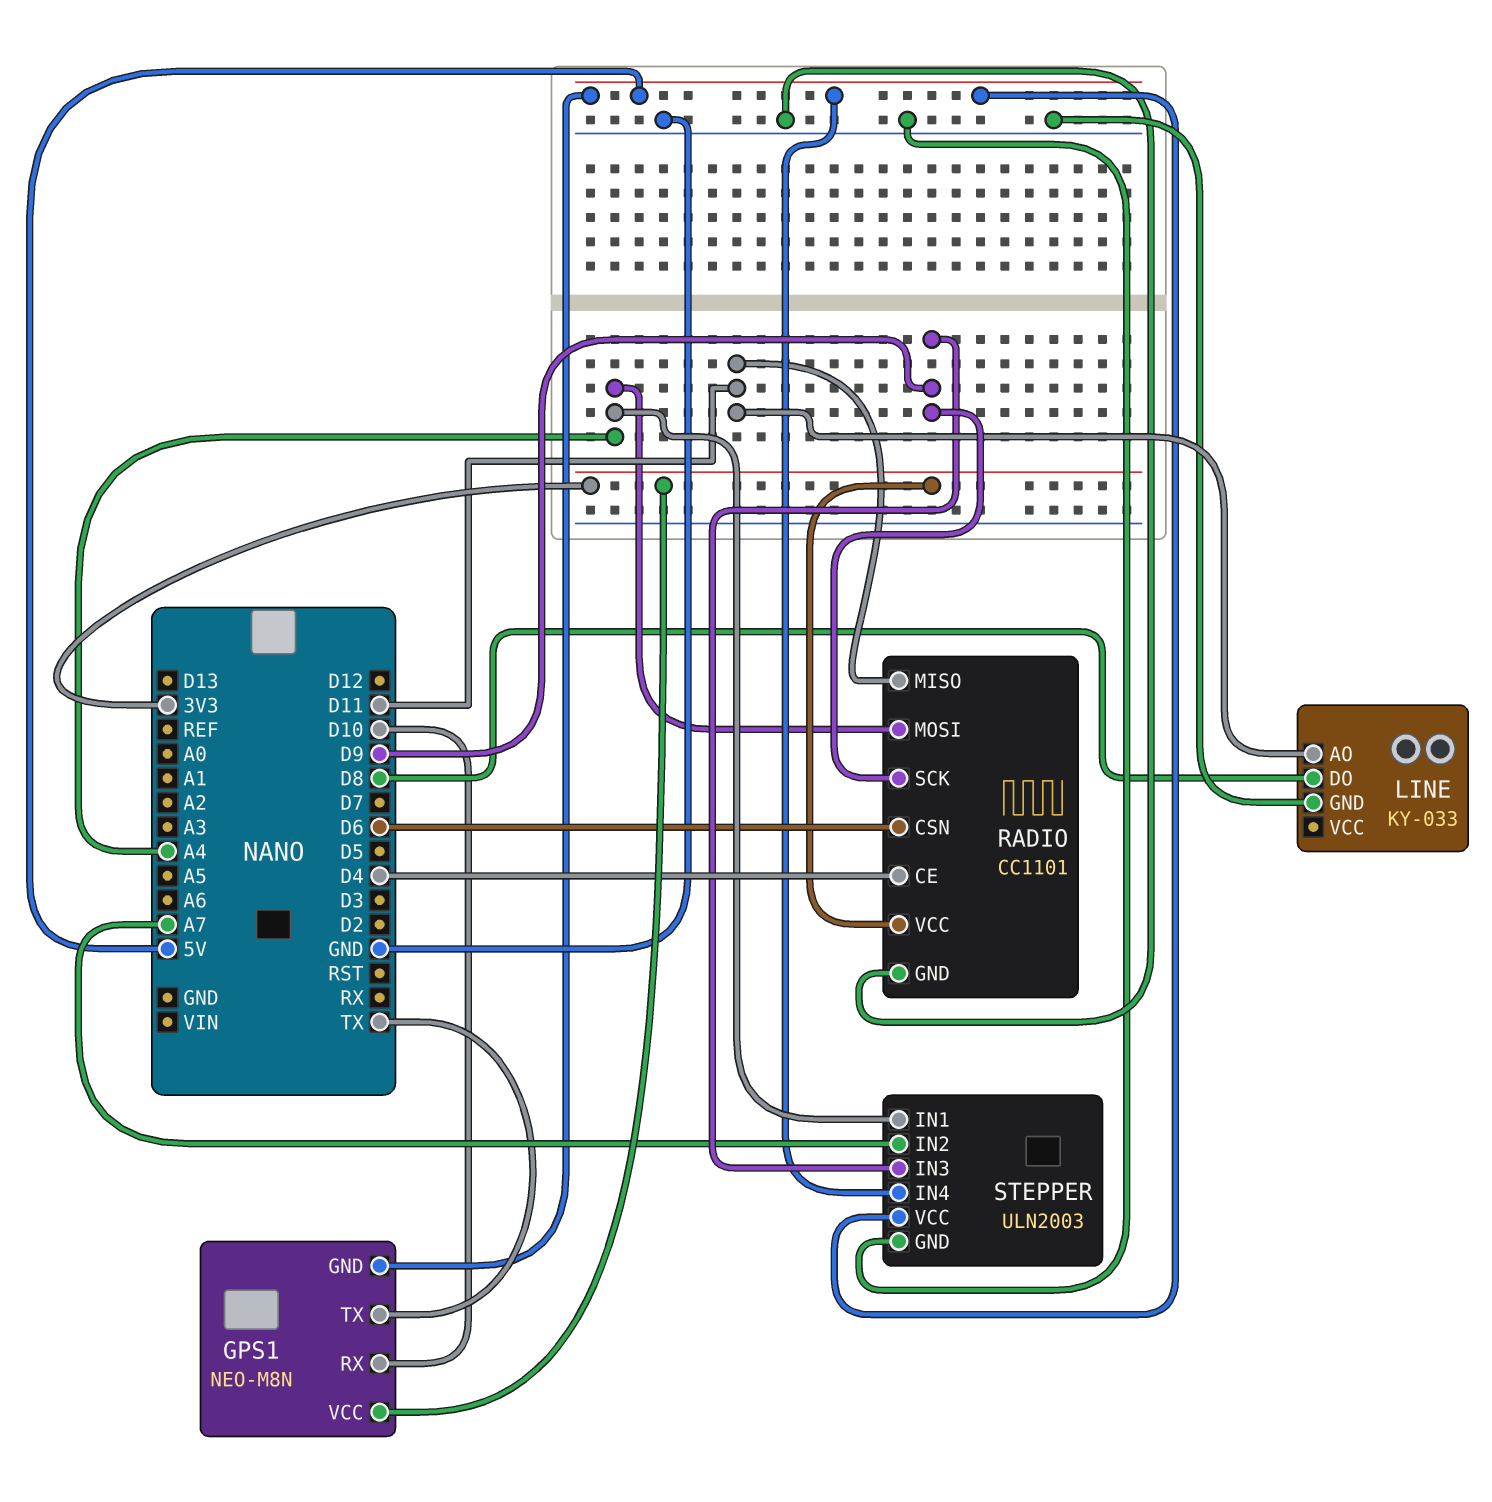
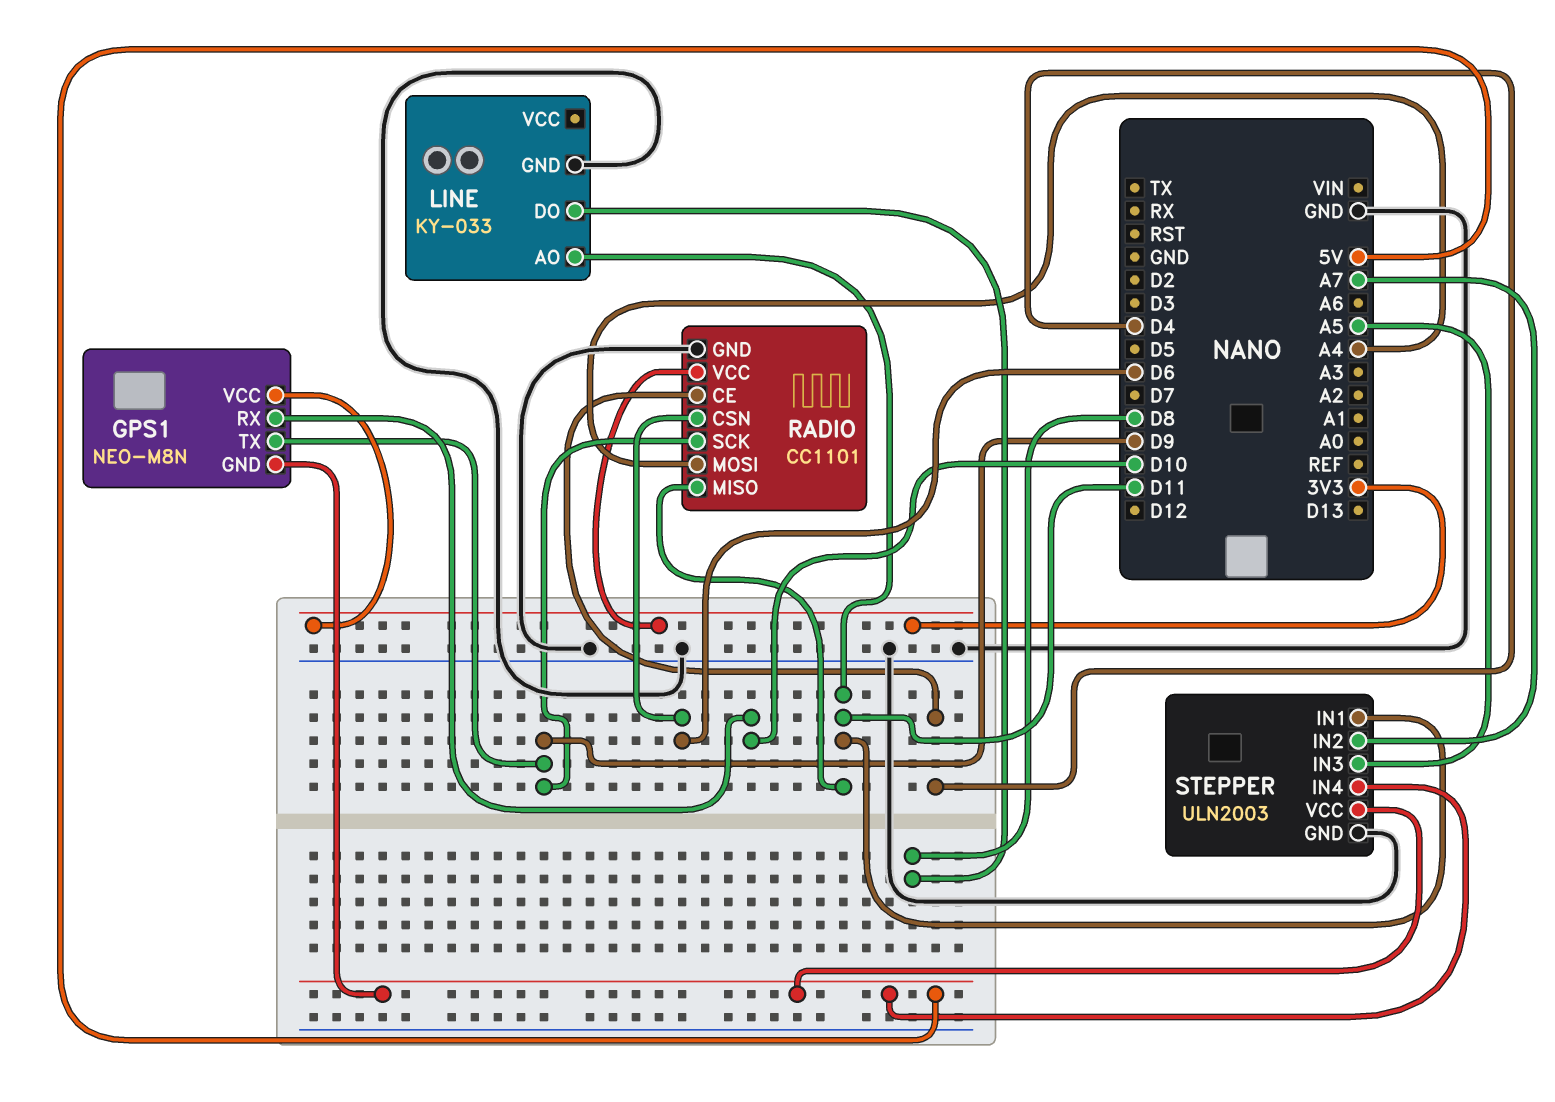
GPS1 pin TX: TX -> D9
STEPPER pin IN1: A4 -> D11
STEPPER pin IN3: D9 -> A5

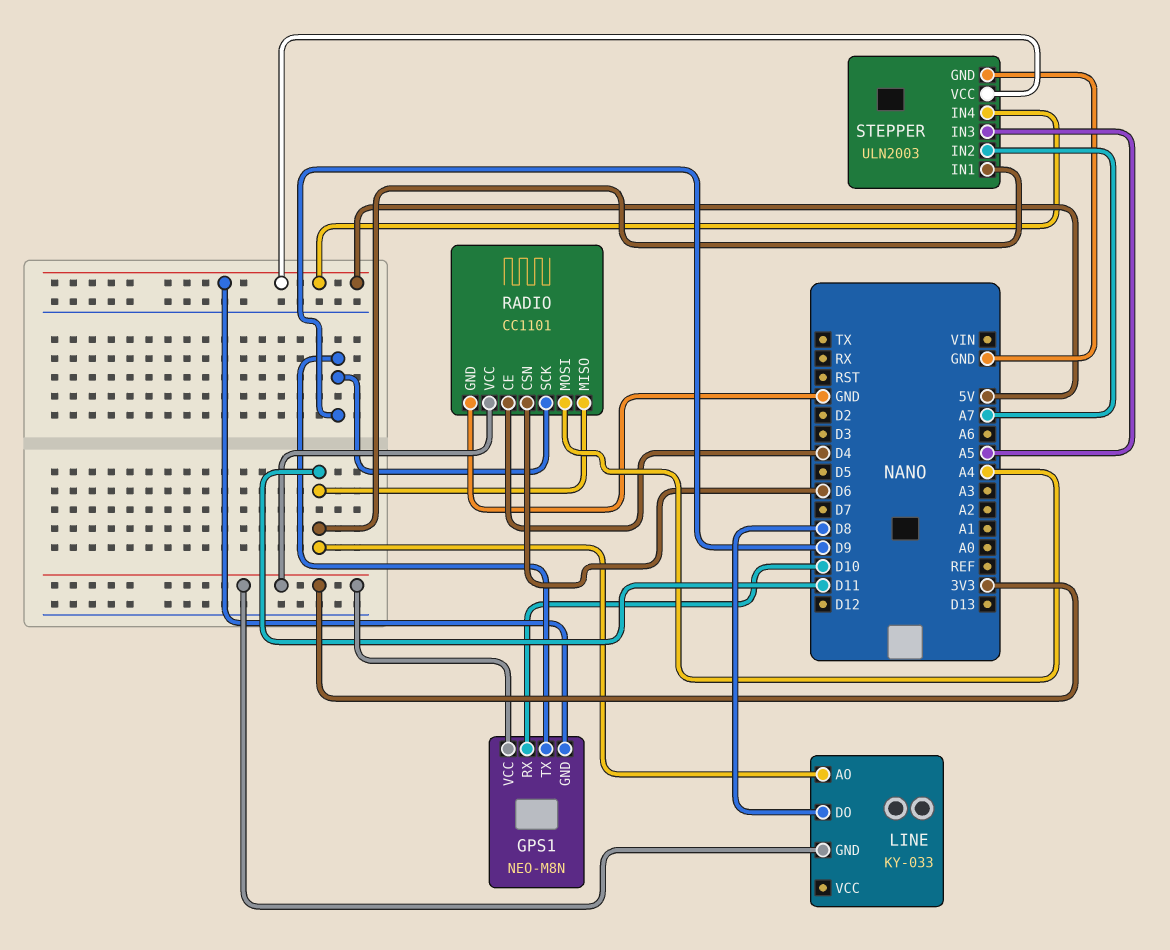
LINE pin GND: GND -> 3V3

